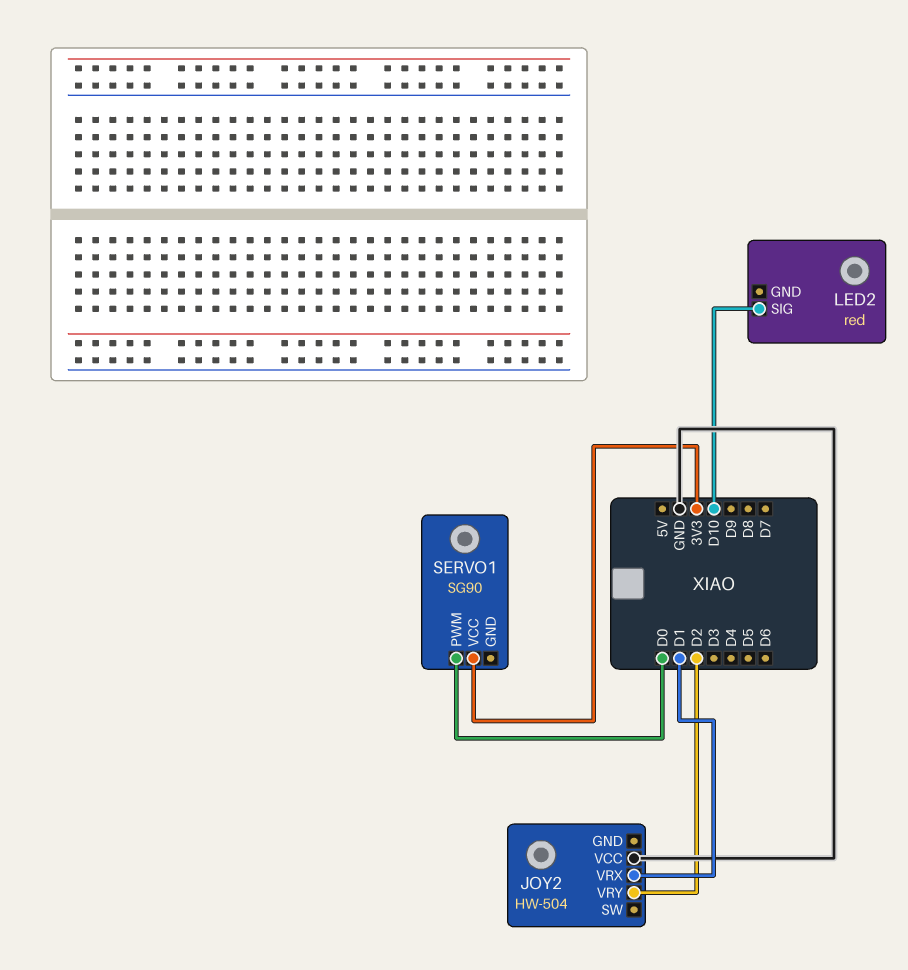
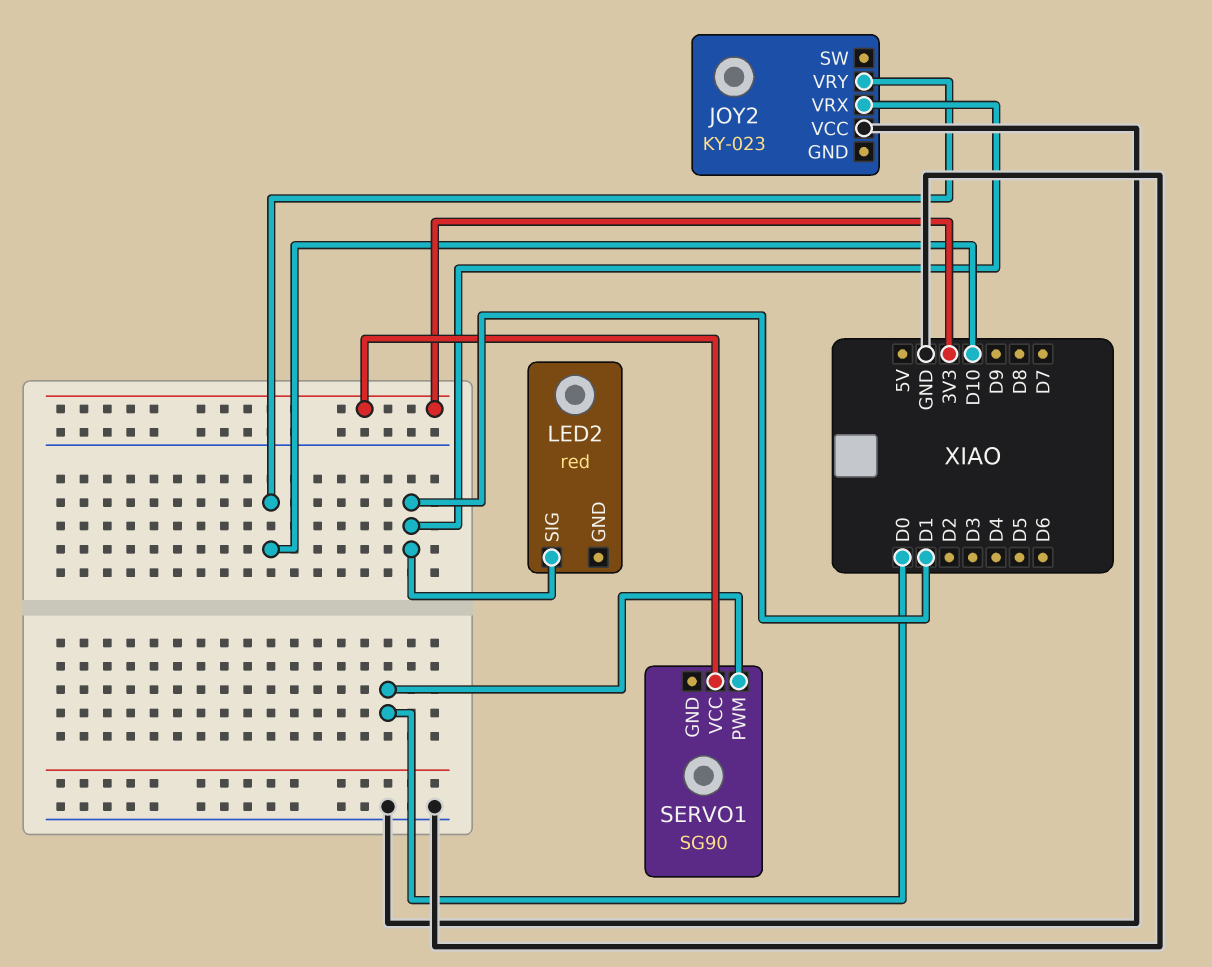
JOY2: HW-504 -> KY-023
JOY2 pin VRY: D2 -> D10
LED2 pin SIG: D10 -> D1

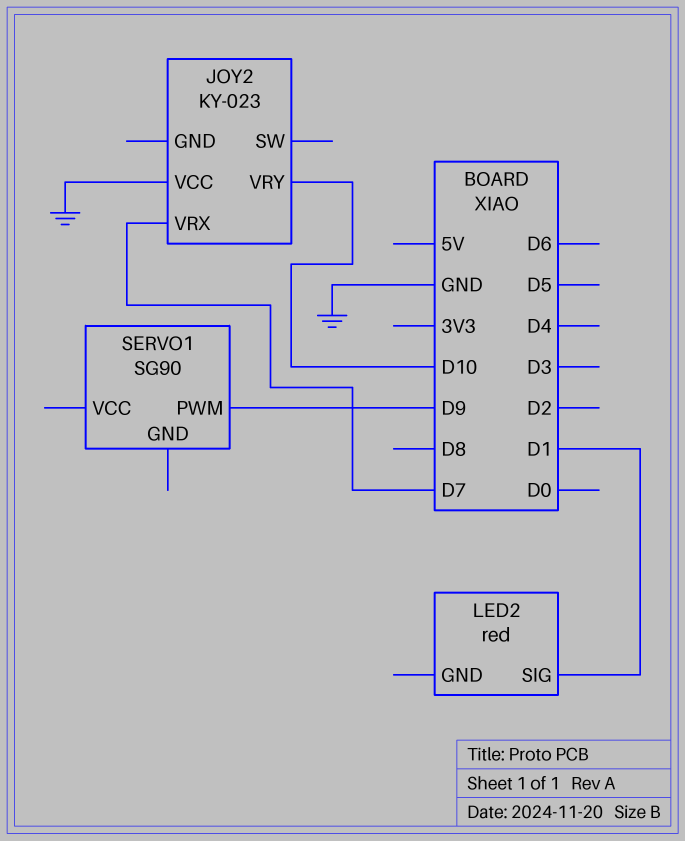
JOY2 pin VRX: D1 -> D7
SERVO1 pin PWM: D0 -> D9
SERVO1 pin VCC: 3V3 -> none

